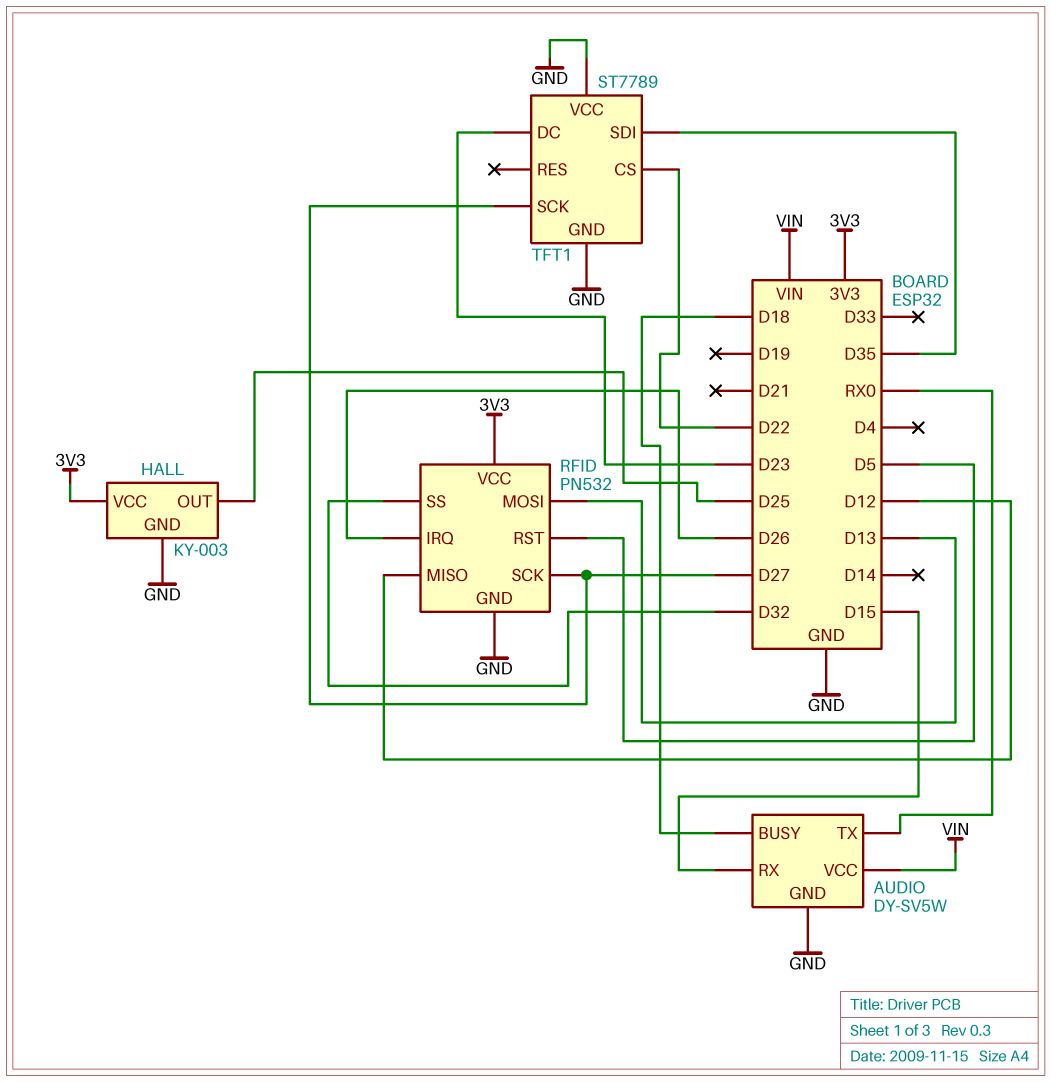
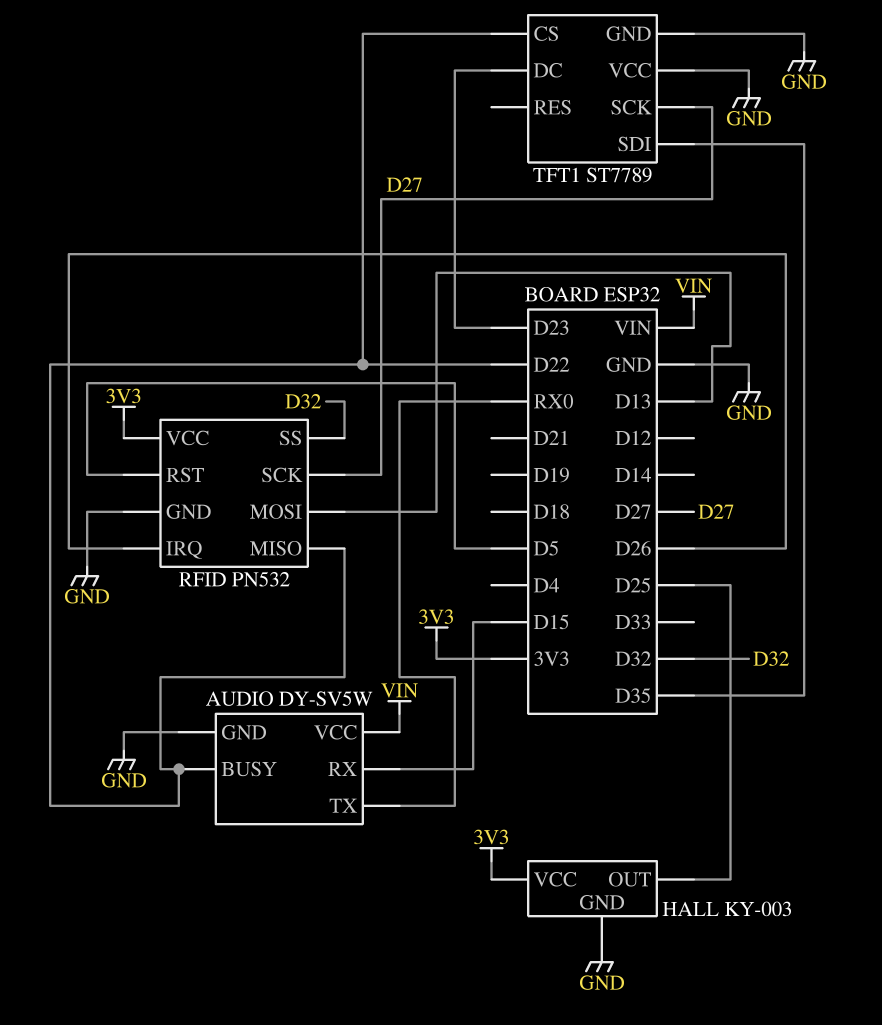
AUDIO pin BUSY: D18 -> D22
RFID pin MISO: D12 -> D22

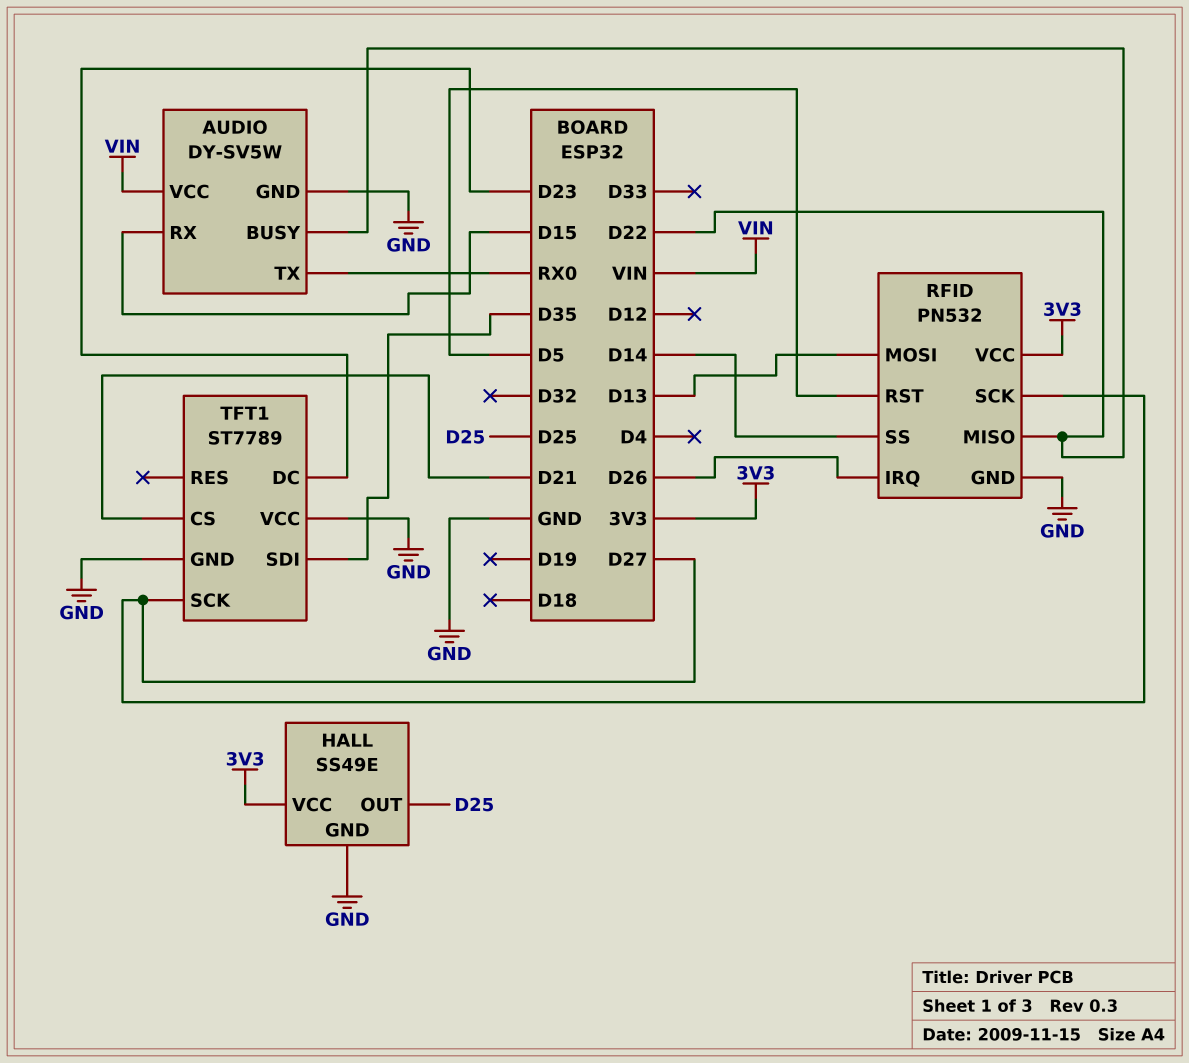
HALL: KY-003 -> SS49E
RFID pin SS: D32 -> D14
TFT1 pin CS: D22 -> D21

